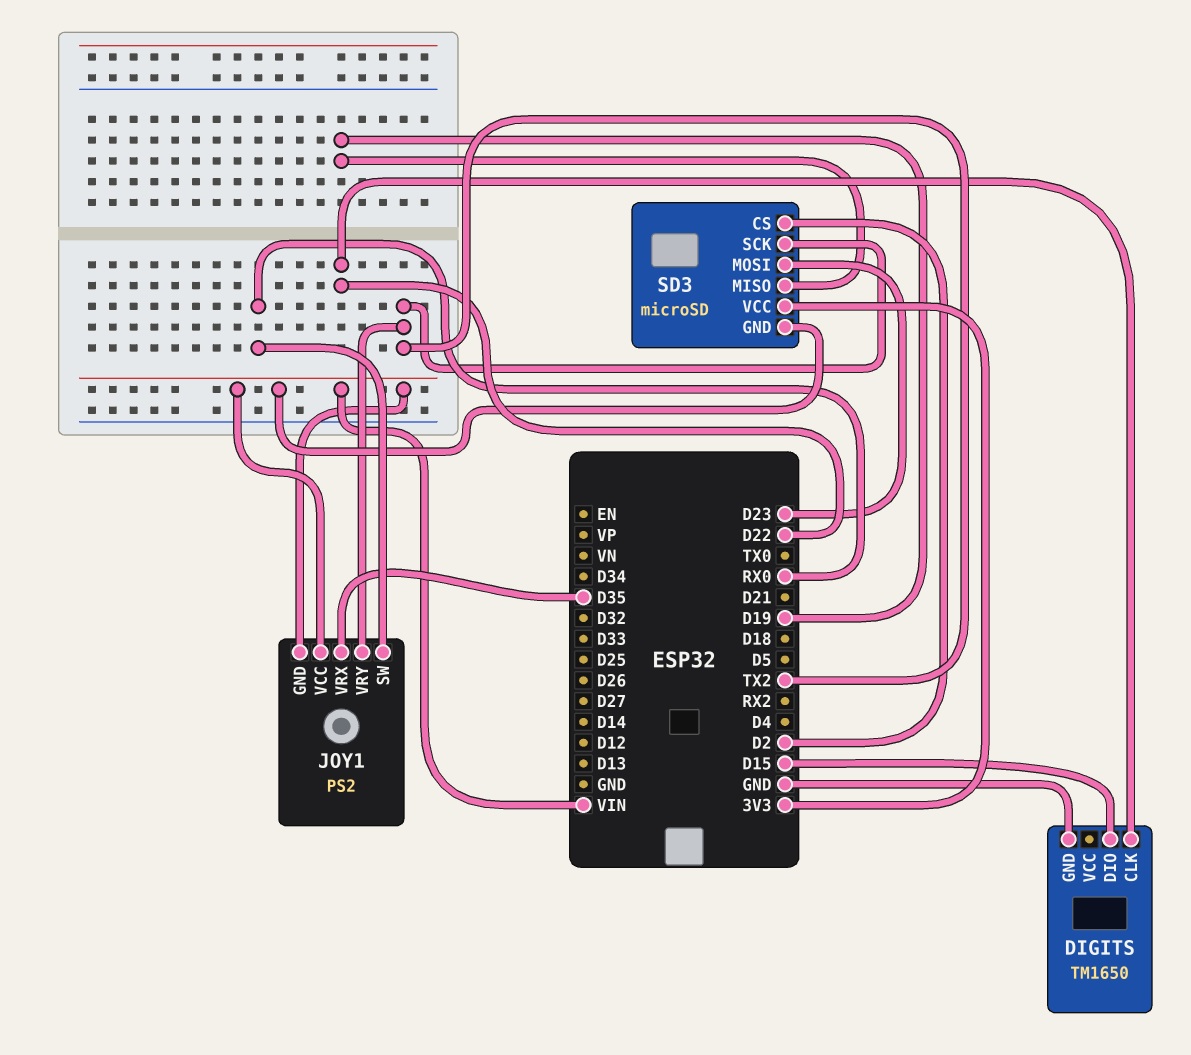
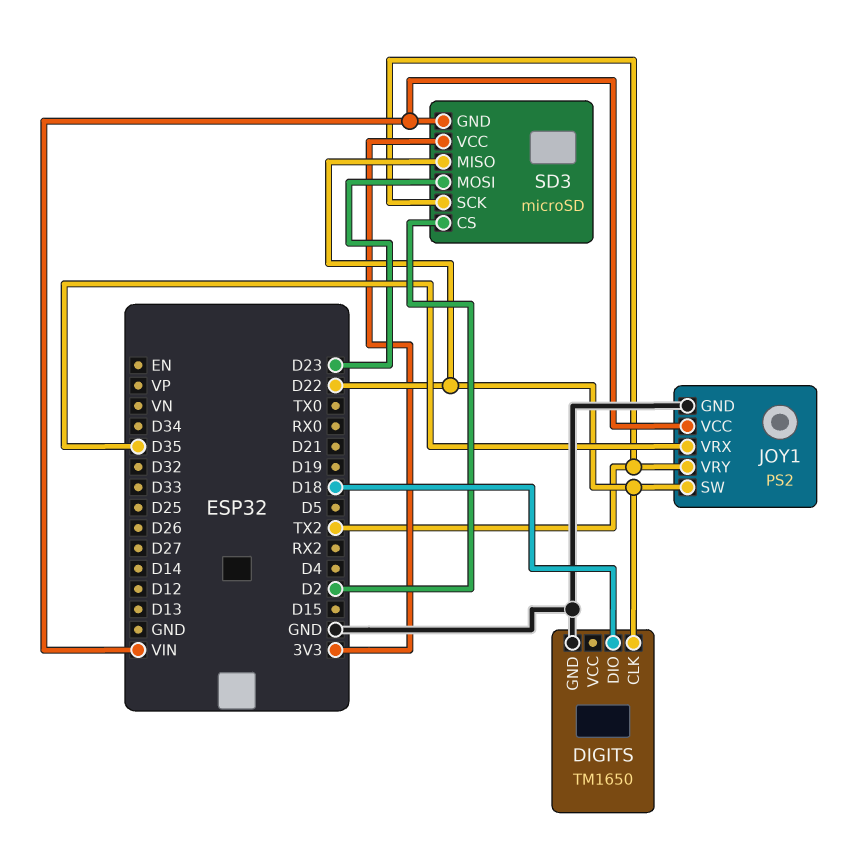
DIGITS pin DIO: D15 -> D18
JOY1 pin GND: VIN -> GND
JOY1 pin SW: RX0 -> D22
SD3 pin MISO: D19 -> D22

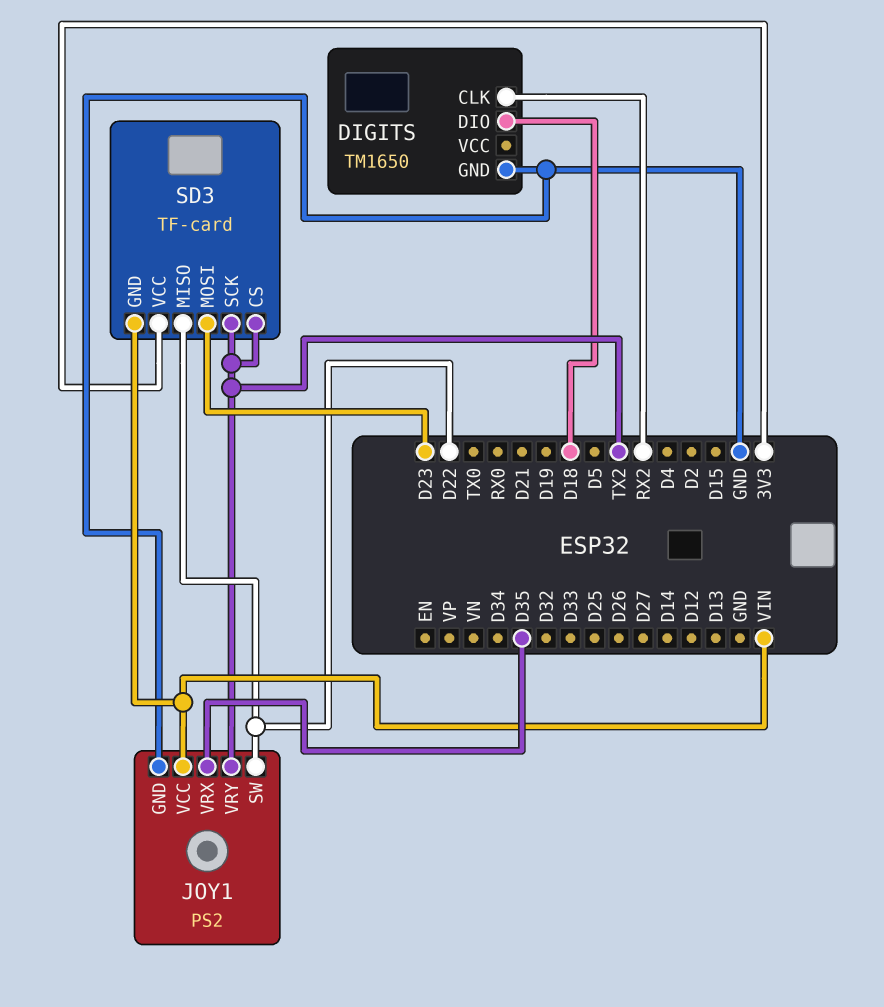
DIGITS pin CLK: D22 -> RX2
SD3: microSD -> TF-card
SD3 pin CS: D2 -> TX2

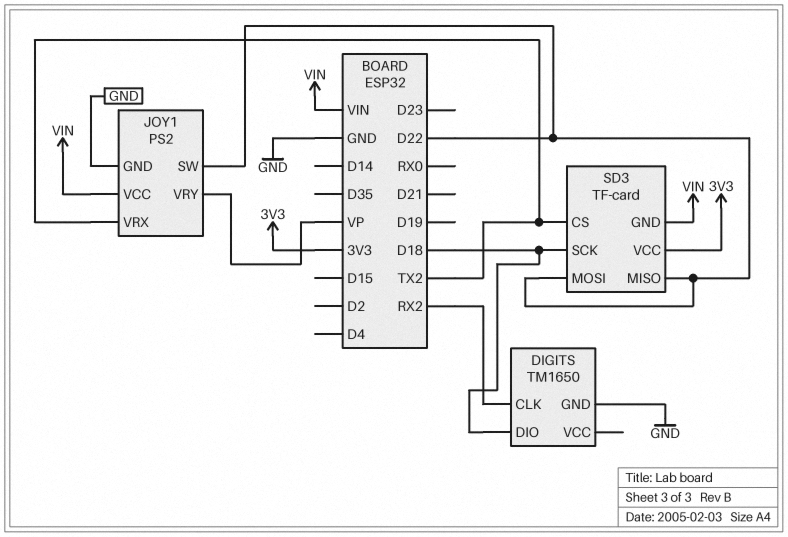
JOY1 pin VRX: D35 -> TX2
JOY1 pin VRY: TX2 -> VP
SD3 pin MOSI: D23 -> D22
SD3 pin SCK: TX2 -> D18

